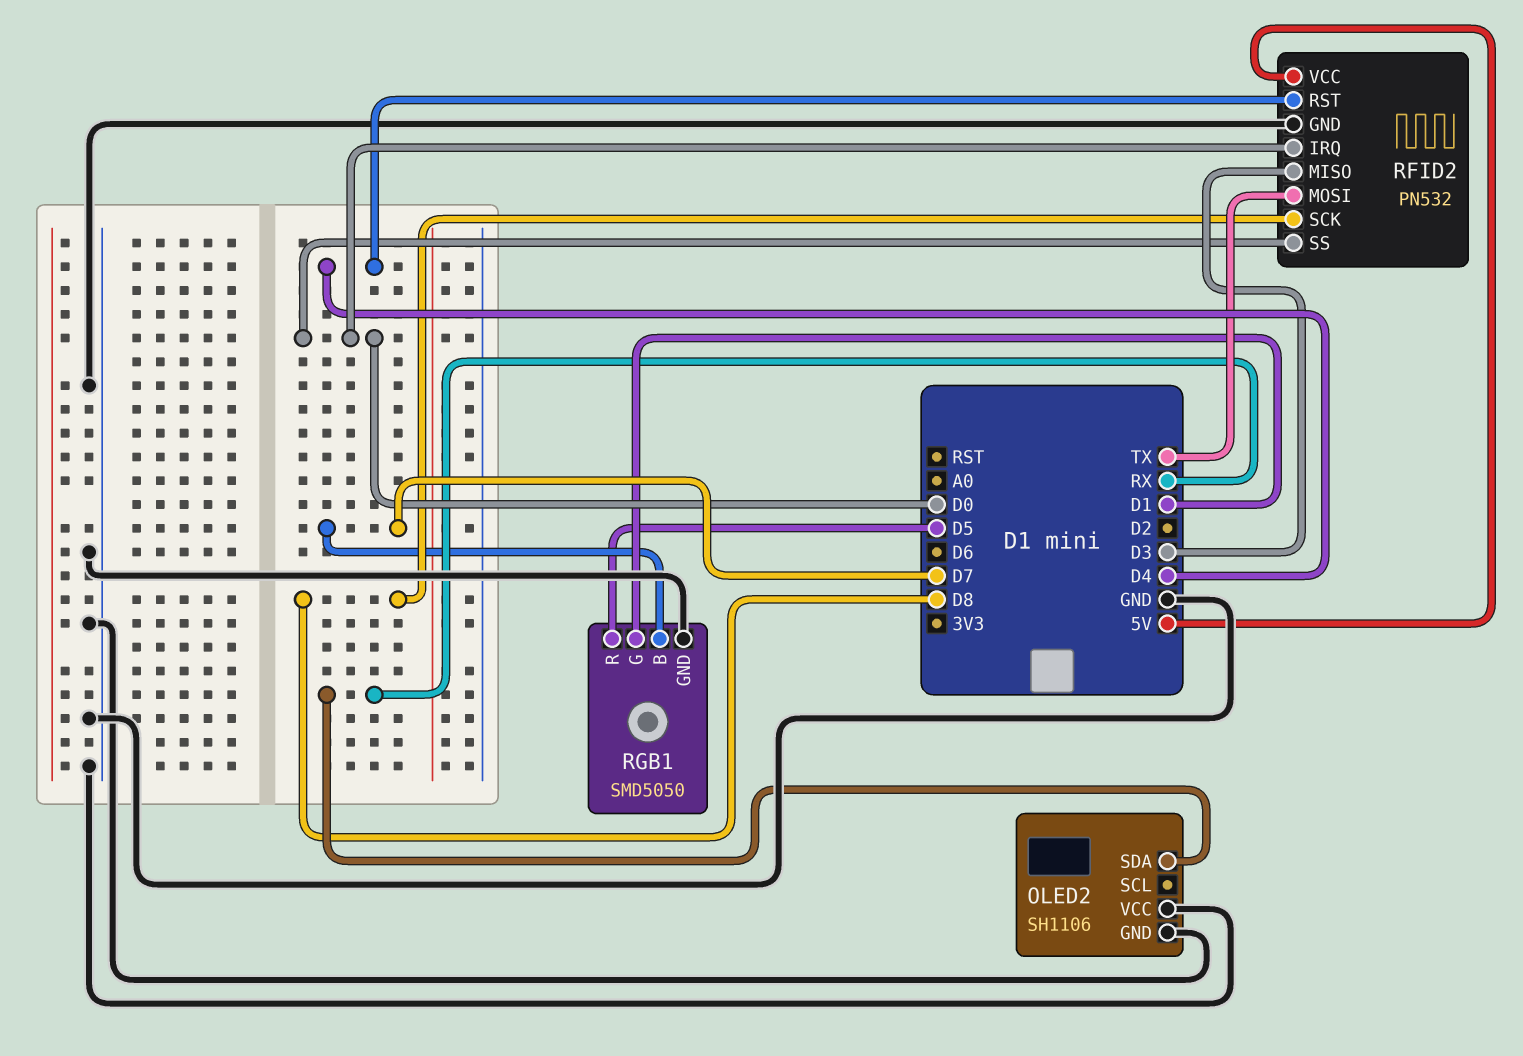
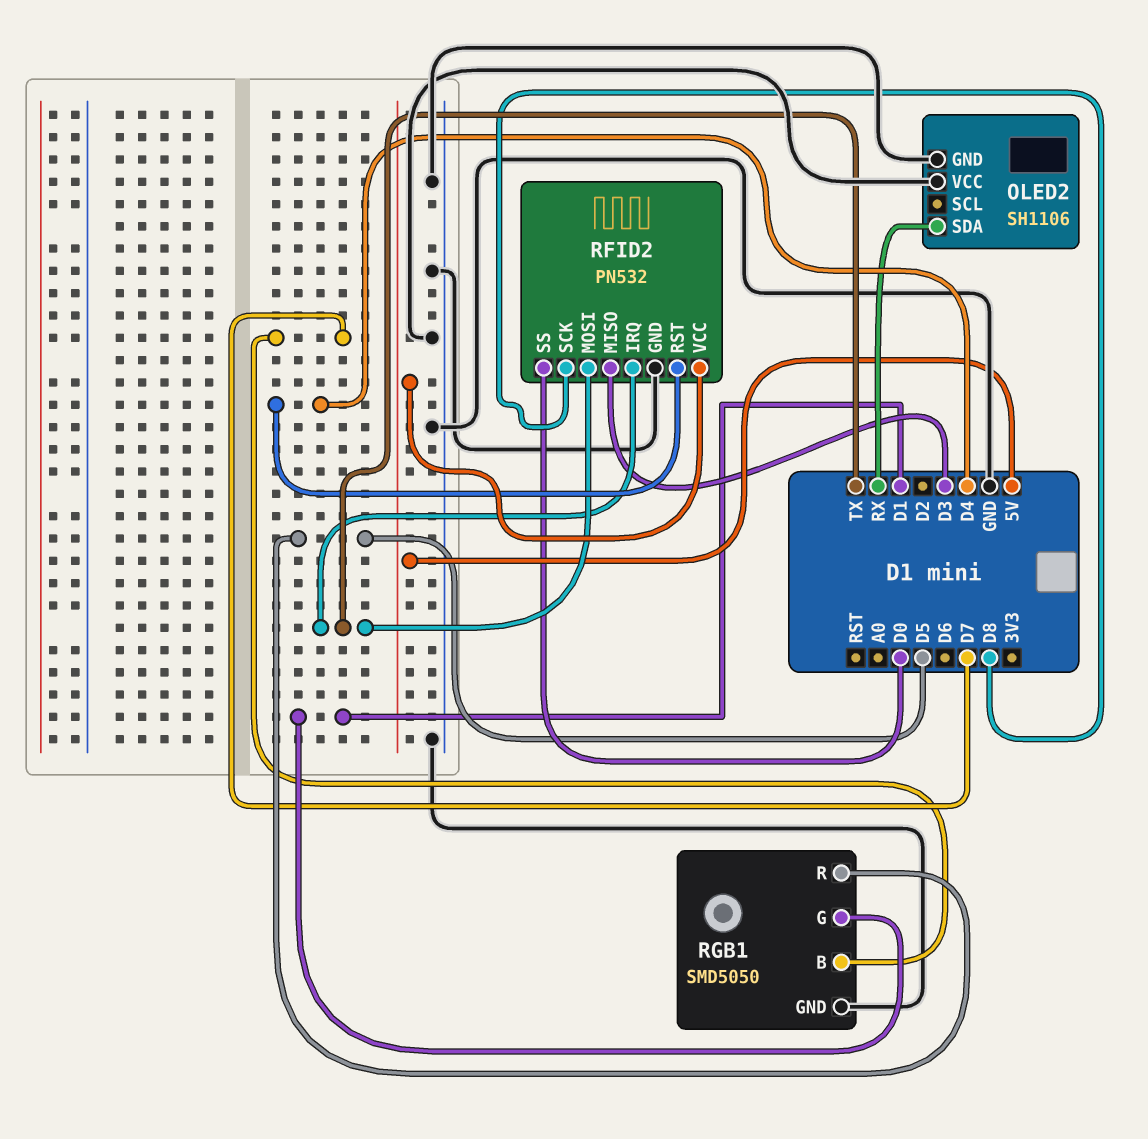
RFID2 pin IRQ: D0 -> TX

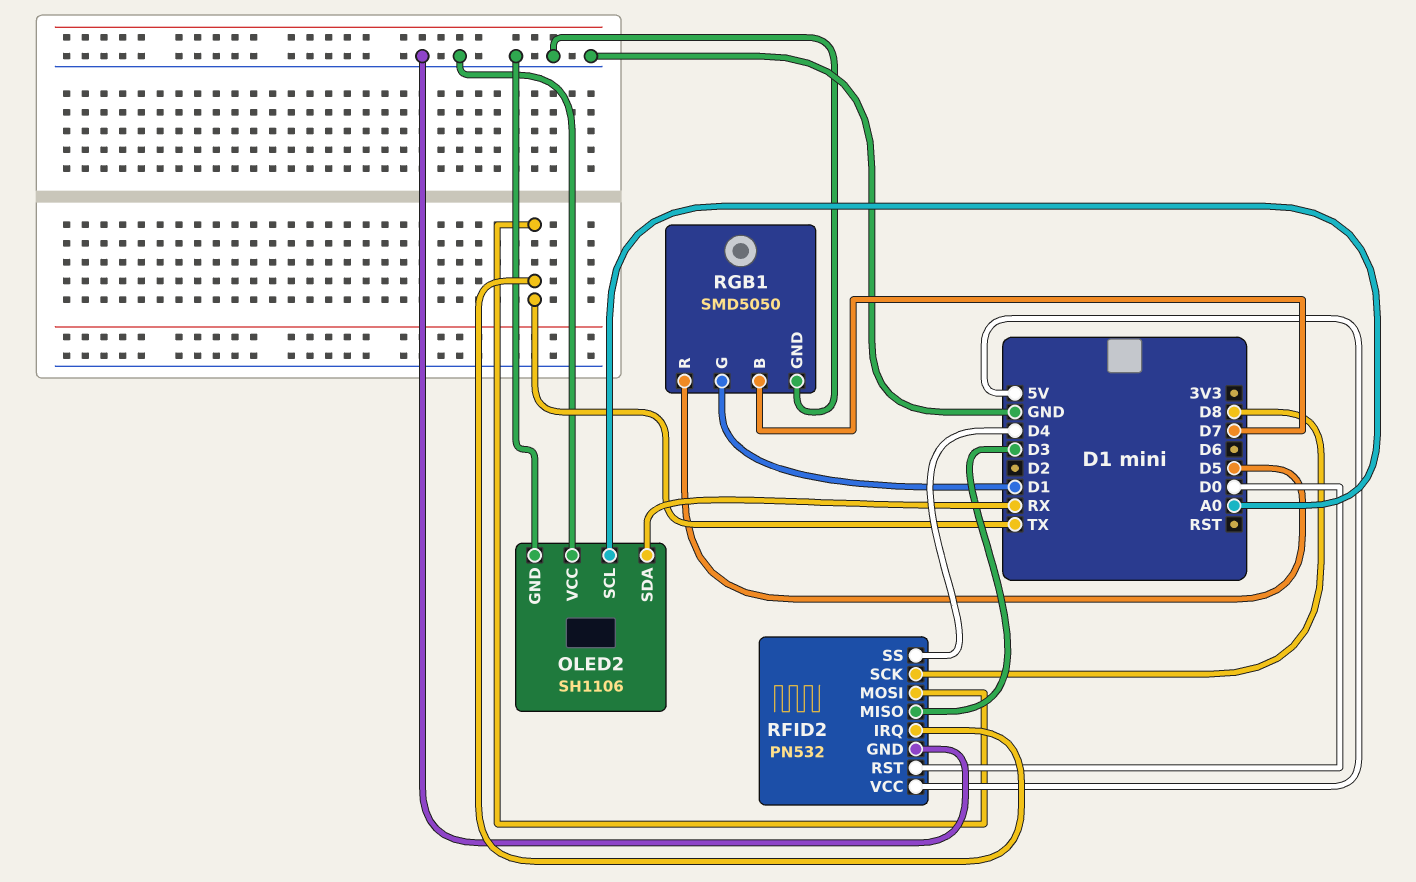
OLED2 pin SCL: none -> A0
RFID2 pin RST: D4 -> D0
RFID2 pin SS: D0 -> D4

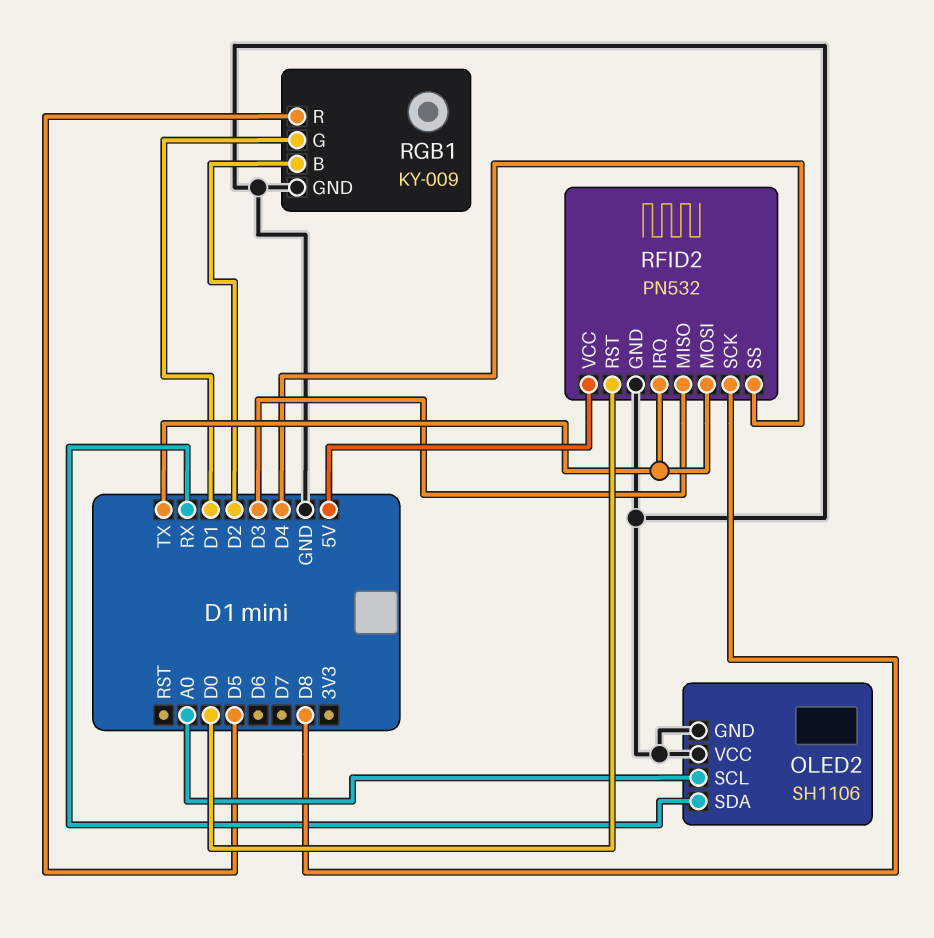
RGB1: SMD5050 -> KY-009
RGB1 pin B: D7 -> D2

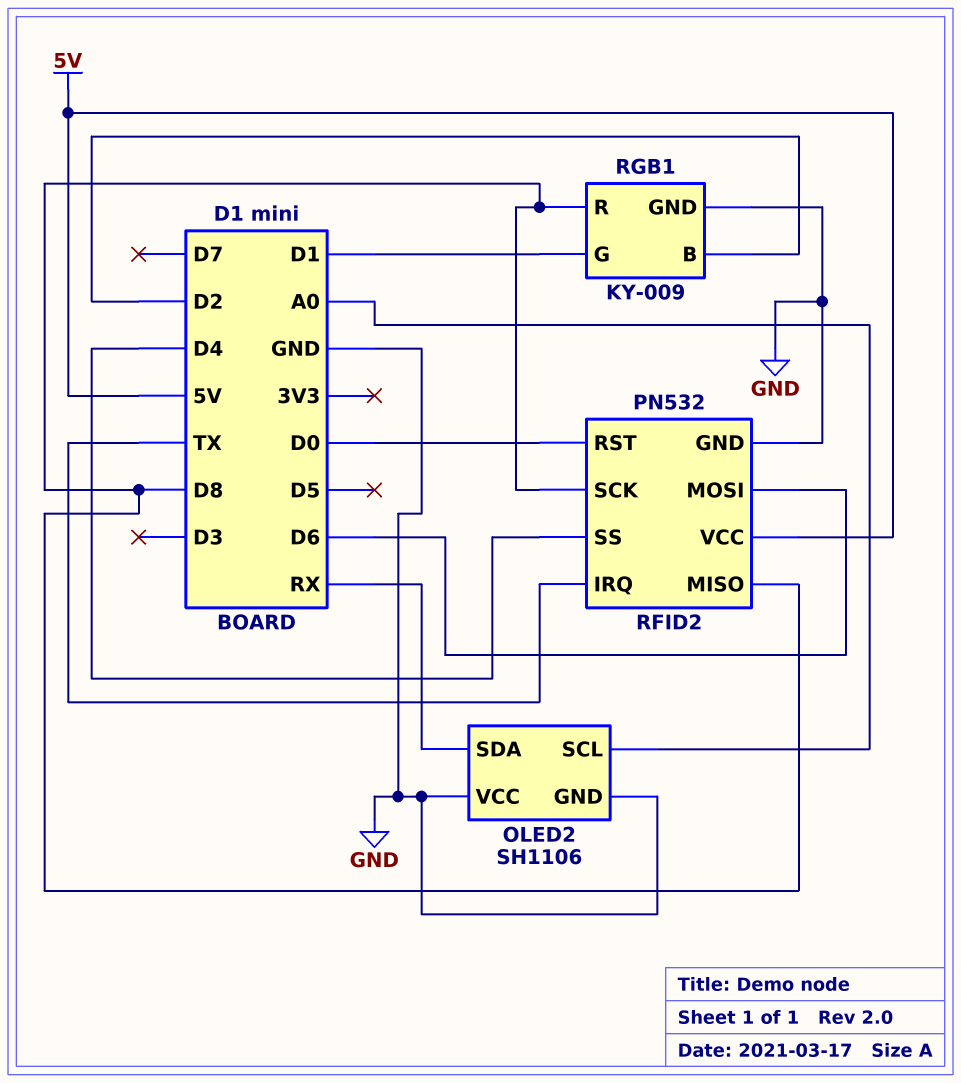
RFID2 pin MISO: D3 -> D8
RFID2 pin MOSI: TX -> D6
RGB1 pin R: D5 -> D8

